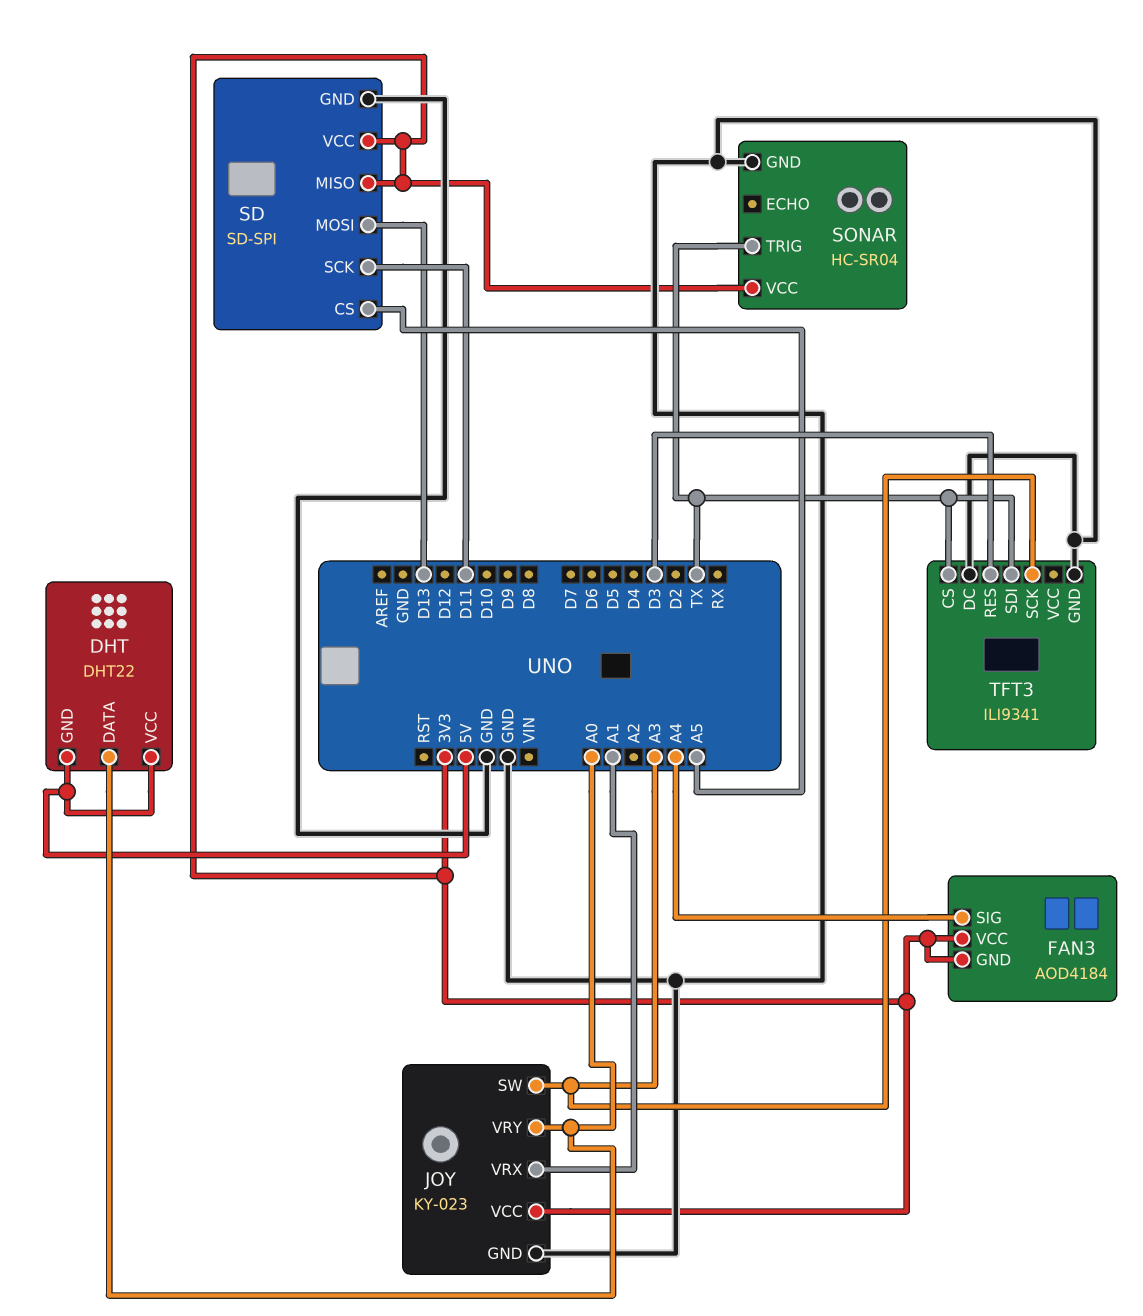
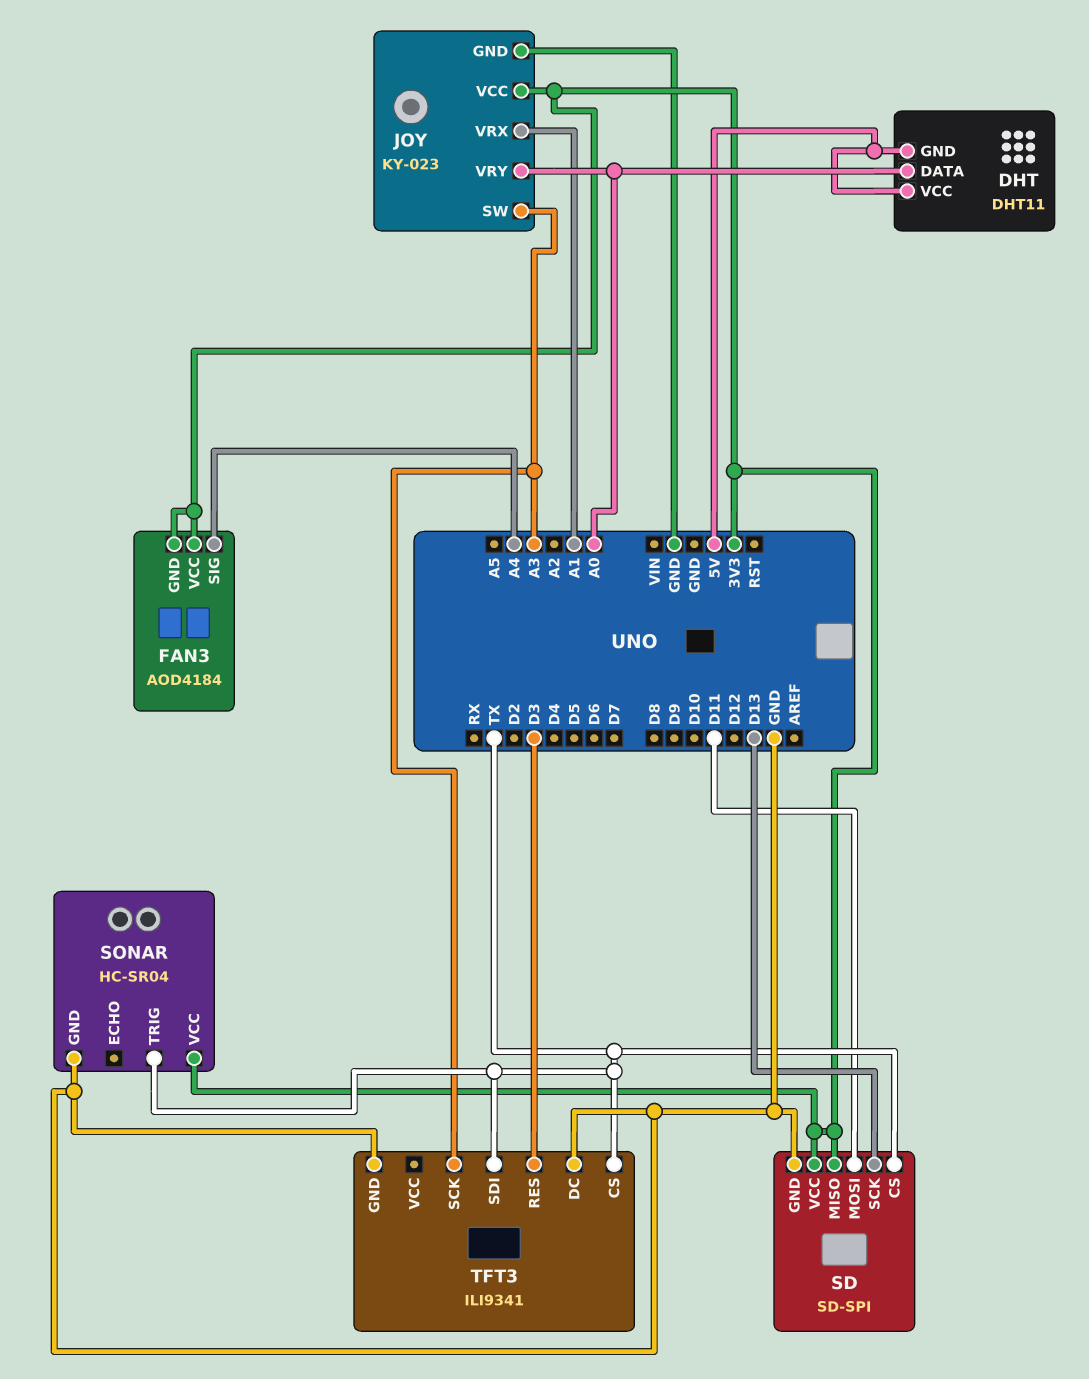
DHT: DHT22 -> DHT11
SD pin CS: A5 -> TX
SD pin MOSI: D13 -> D11
SD pin SCK: D11 -> D13

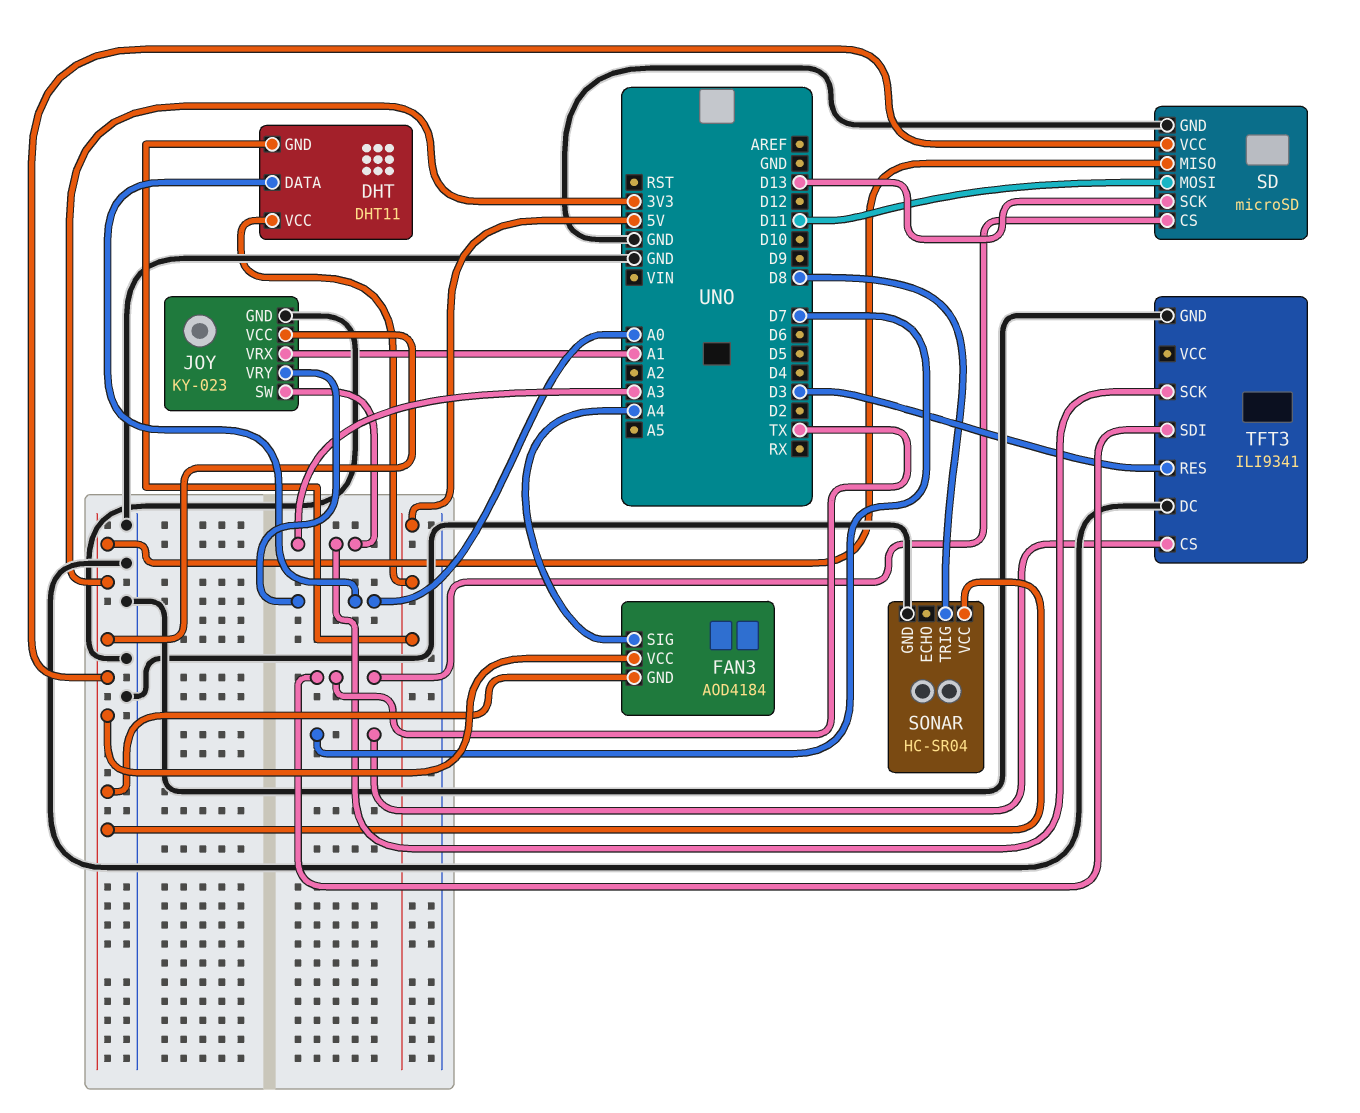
SD: SD-SPI -> microSD
SONAR pin TRIG: TX -> D8
TFT3 pin CS: TX -> D7

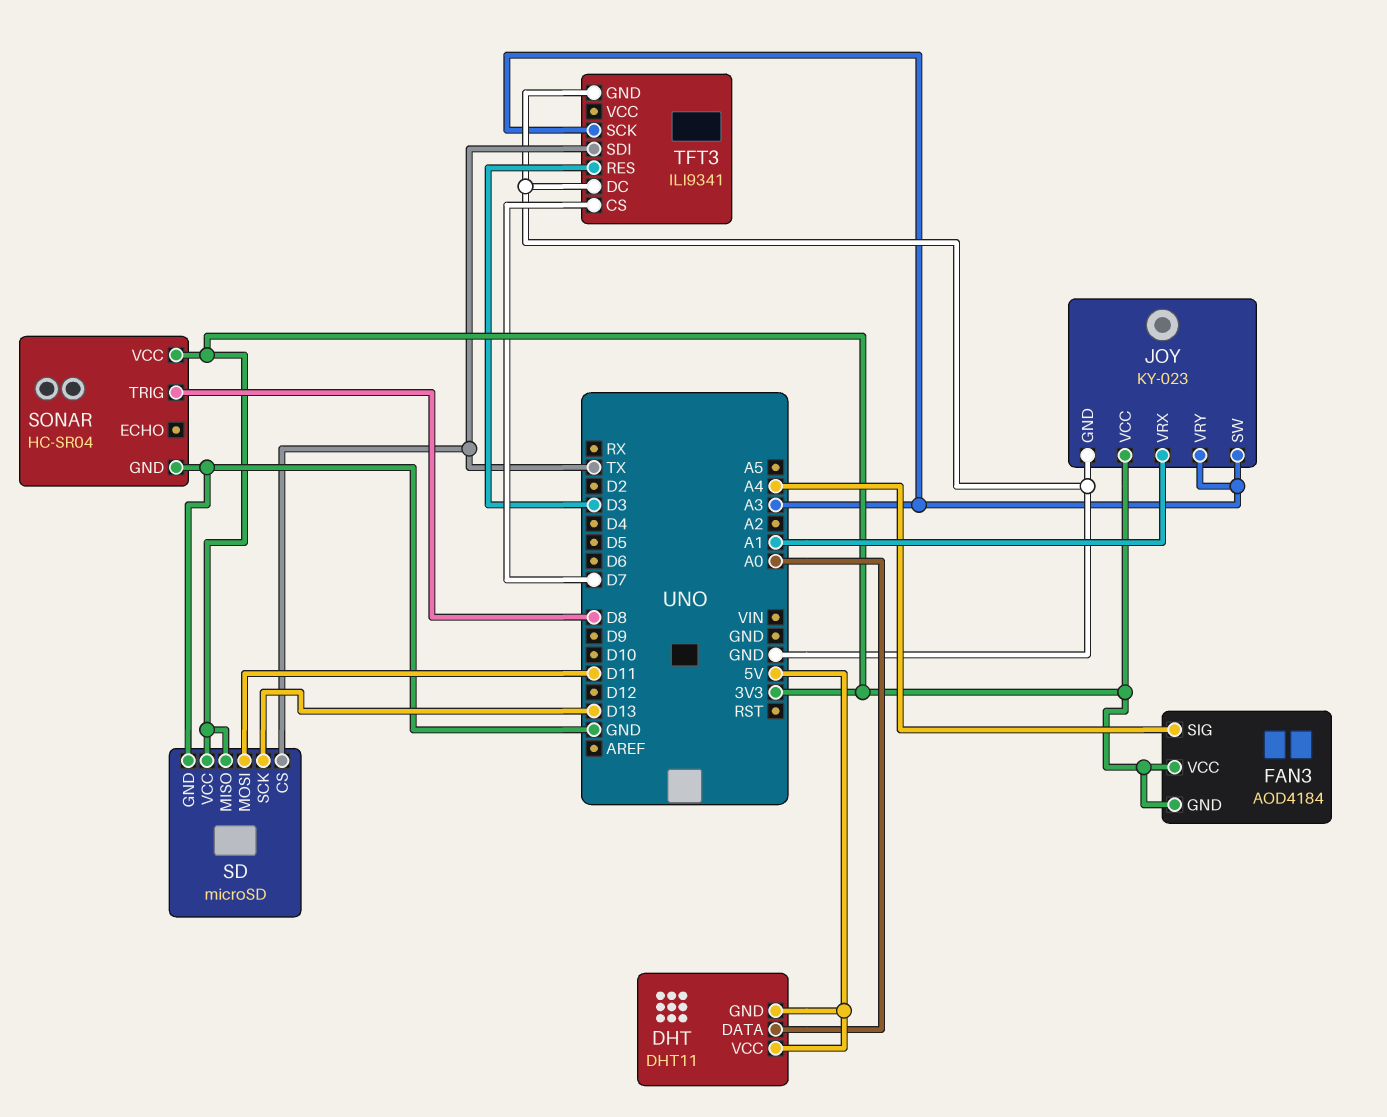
JOY pin VRY: A0 -> A3

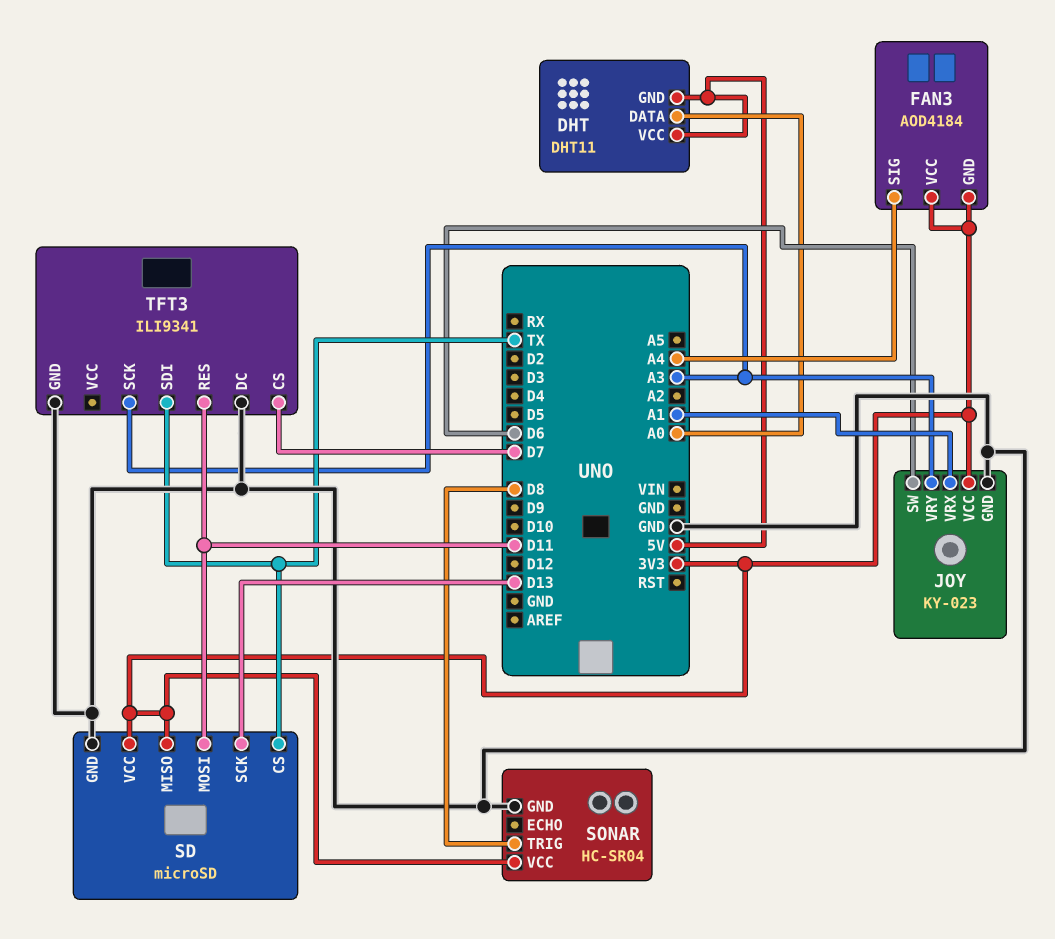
JOY pin SW: A3 -> D6
TFT3 pin RES: D3 -> D11

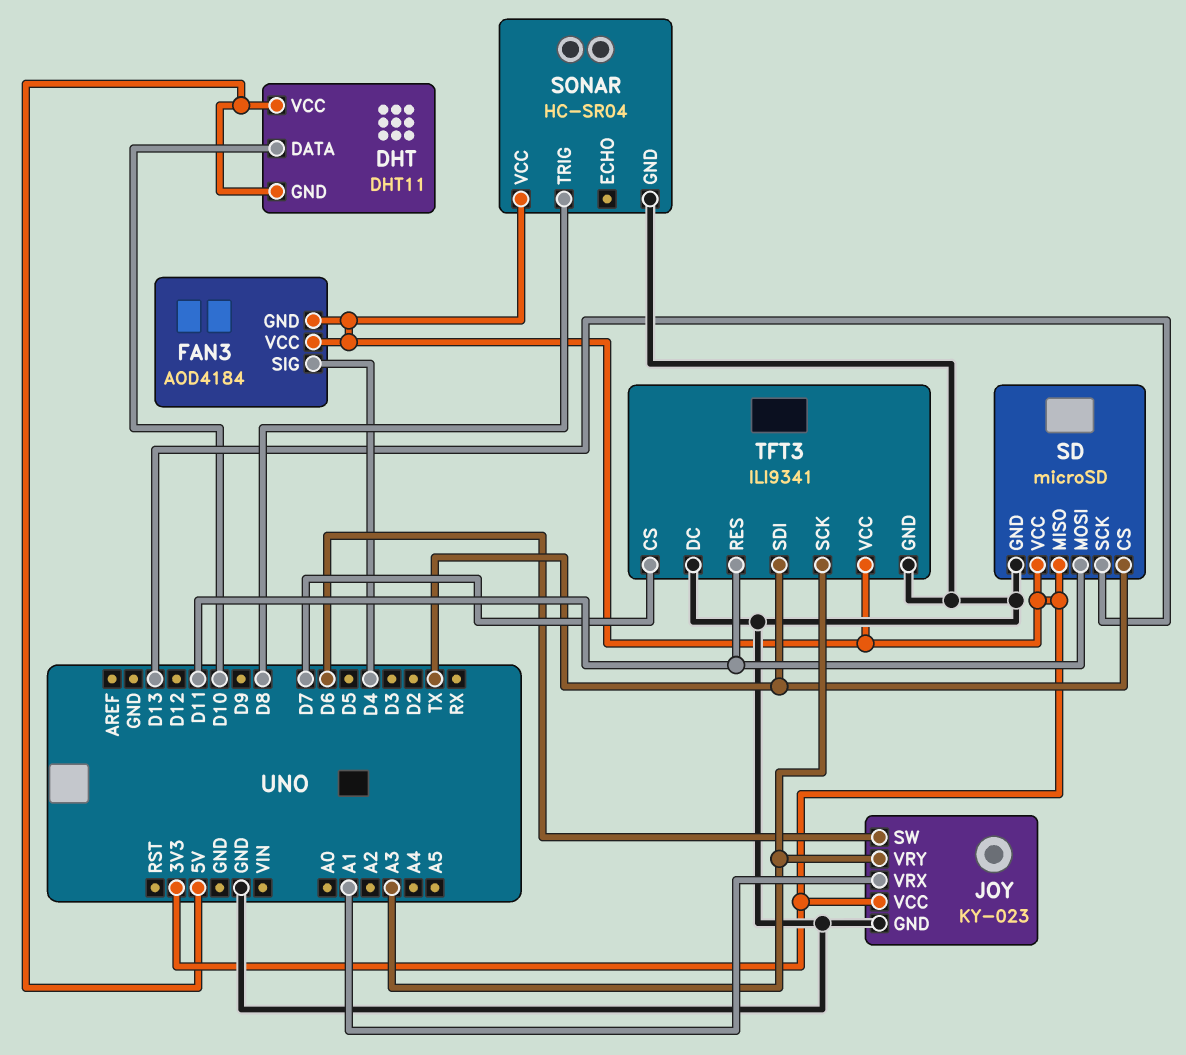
DHT pin DATA: A0 -> D10
FAN3 pin SIG: A4 -> D4
TFT3 pin VCC: none -> 3V3

